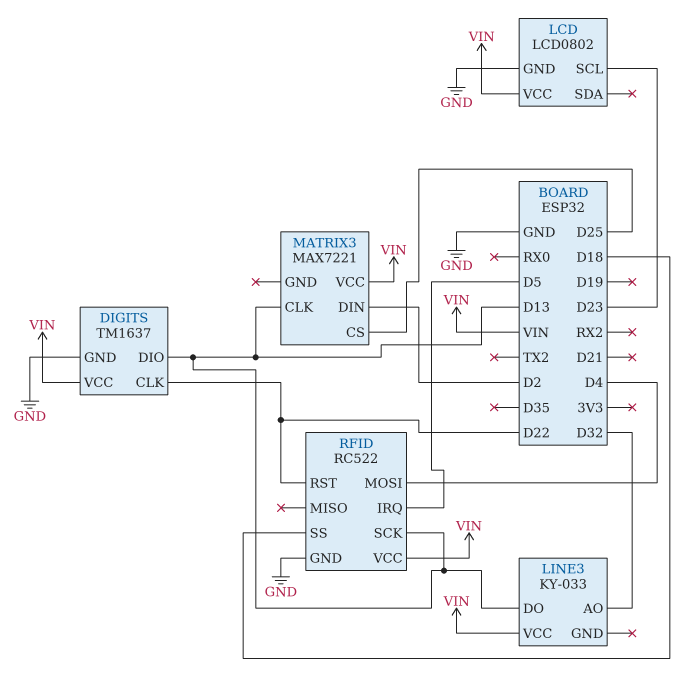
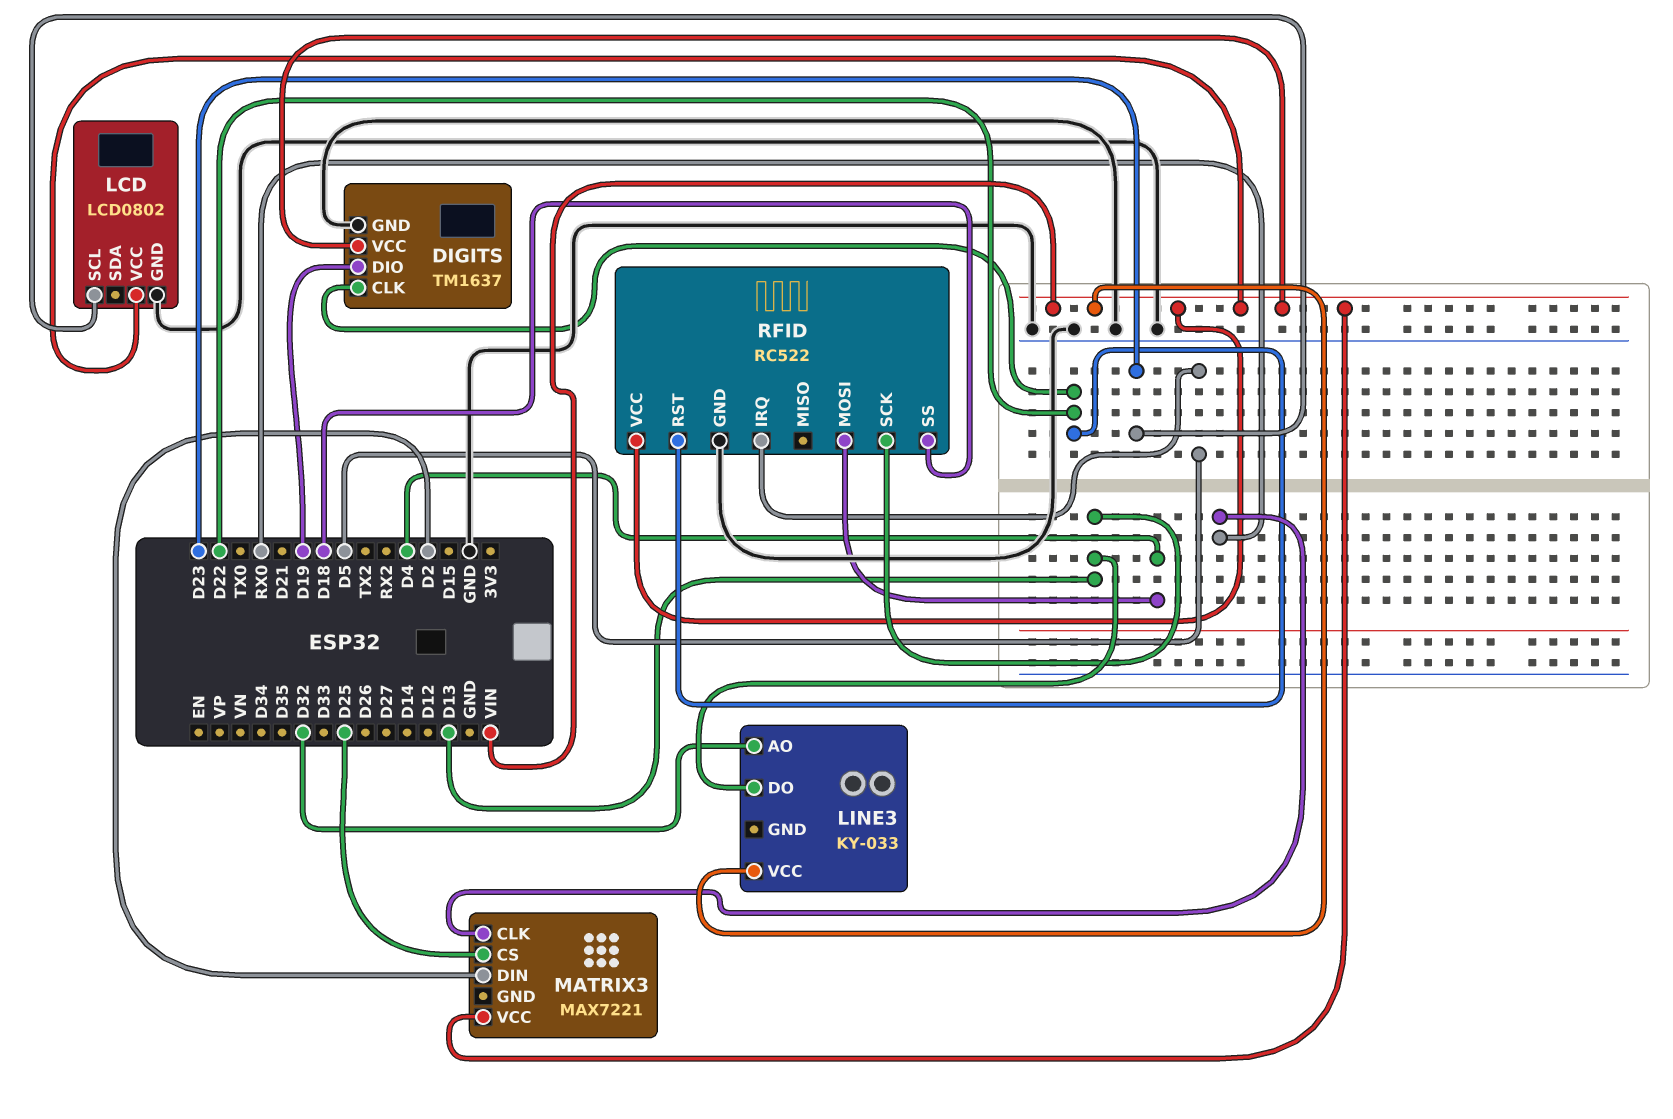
DIGITS pin DIO: D13 -> D19
MATRIX3 pin CLK: D13 -> RX0

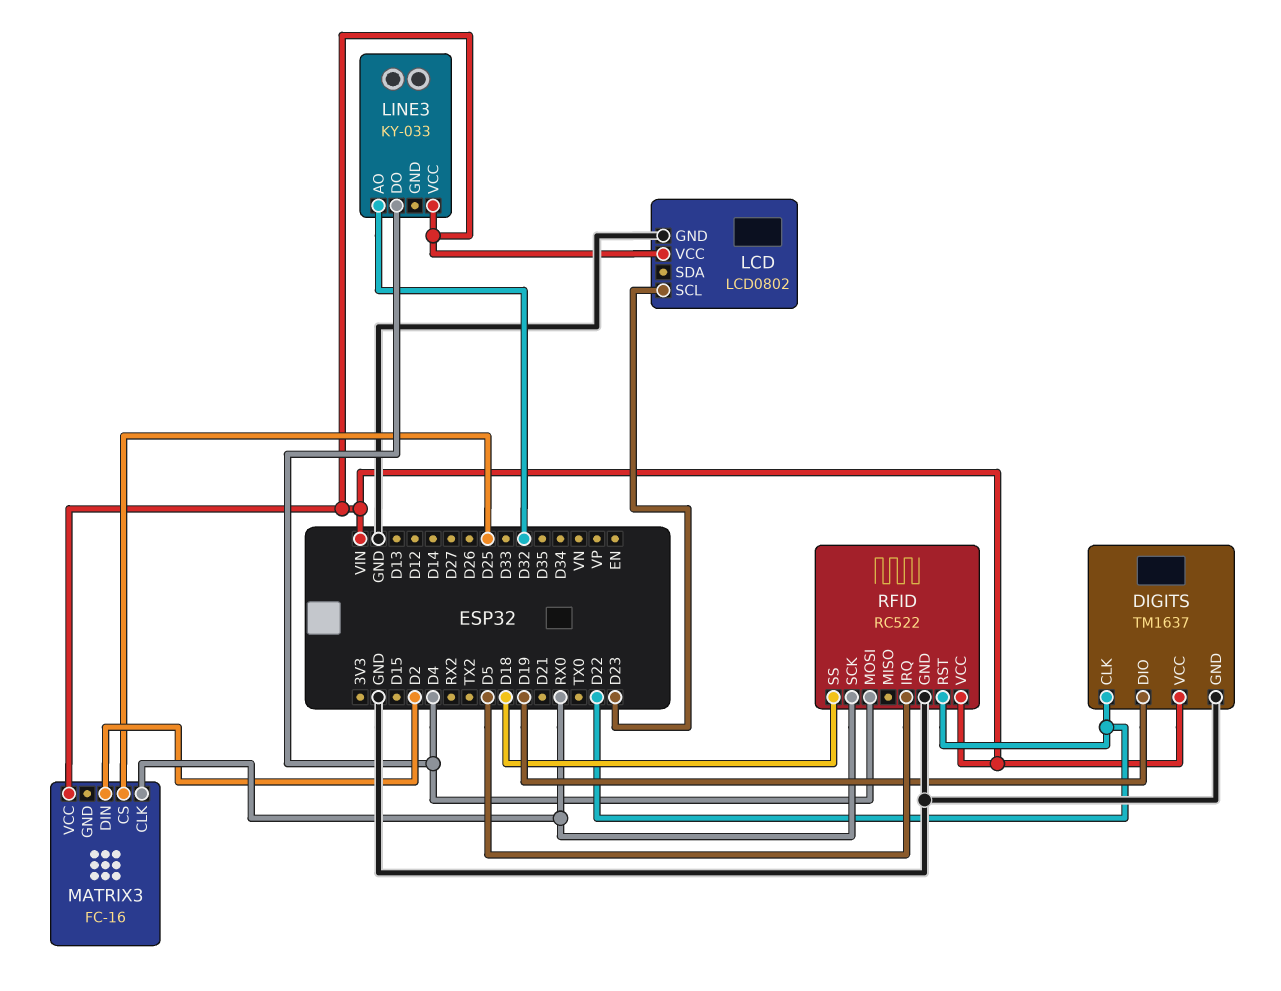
LINE3 pin DO: D13 -> D4
MATRIX3: MAX7221 -> FC-16
RFID pin SCK: D13 -> RX0

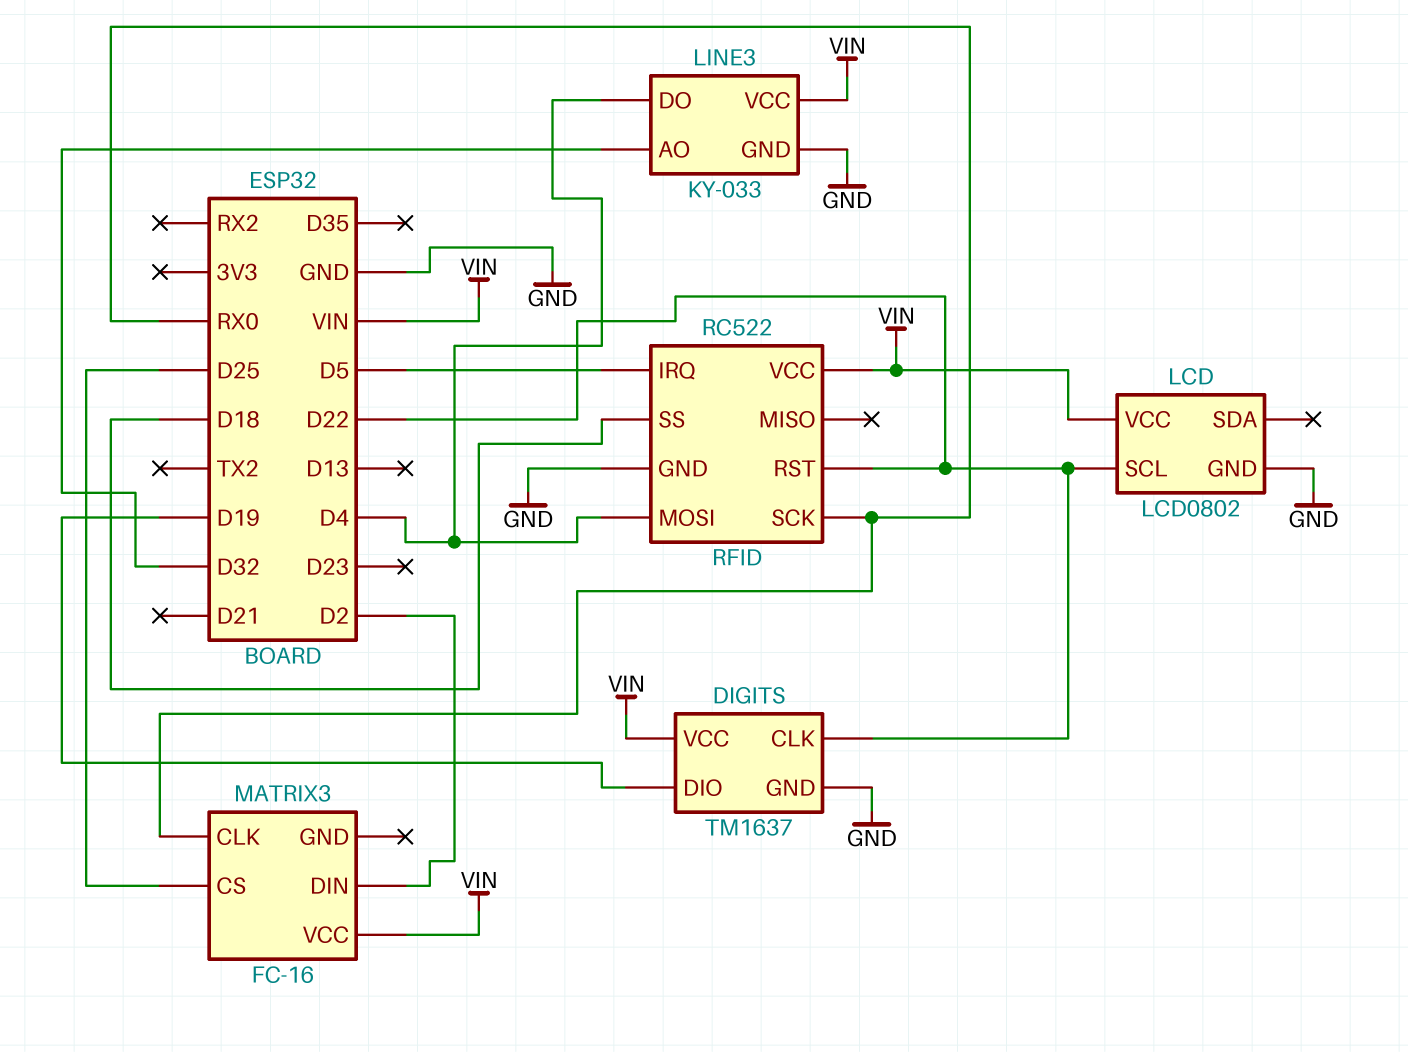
LCD pin SCL: D23 -> D22
LINE3 pin GND: none -> GND

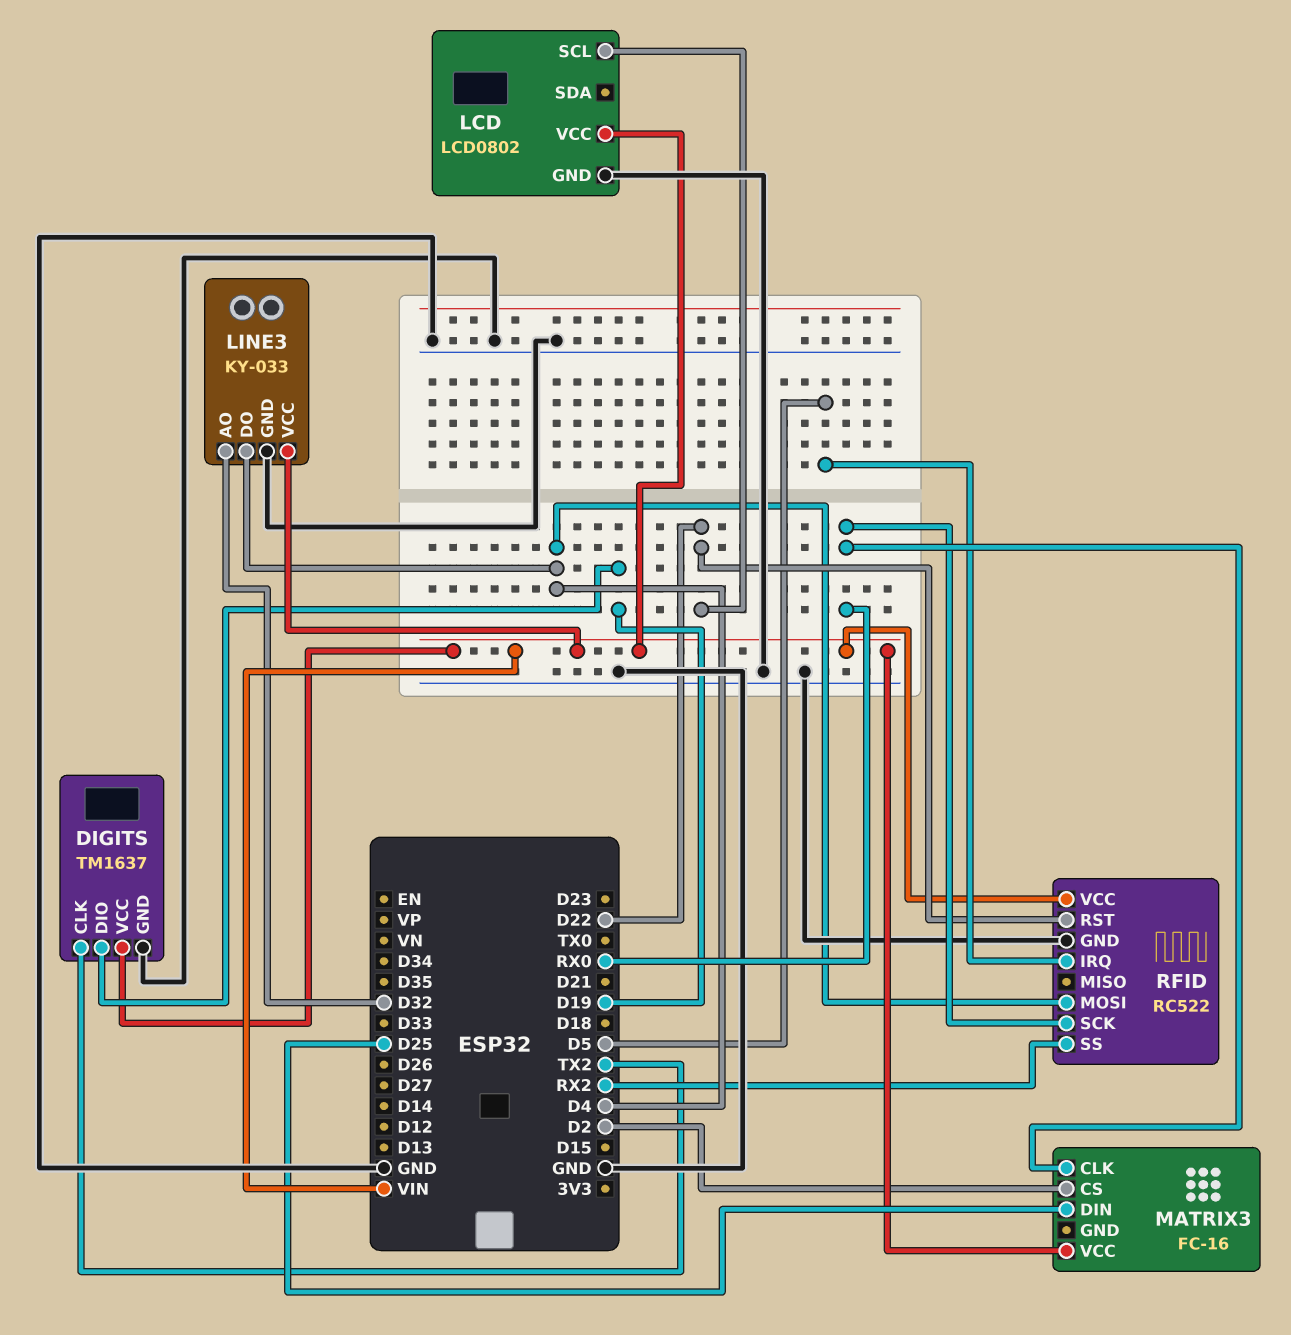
DIGITS pin CLK: D22 -> TX2
MATRIX3 pin CS: D25 -> D2
MATRIX3 pin DIN: D2 -> D25
RFID pin SS: D18 -> RX2

